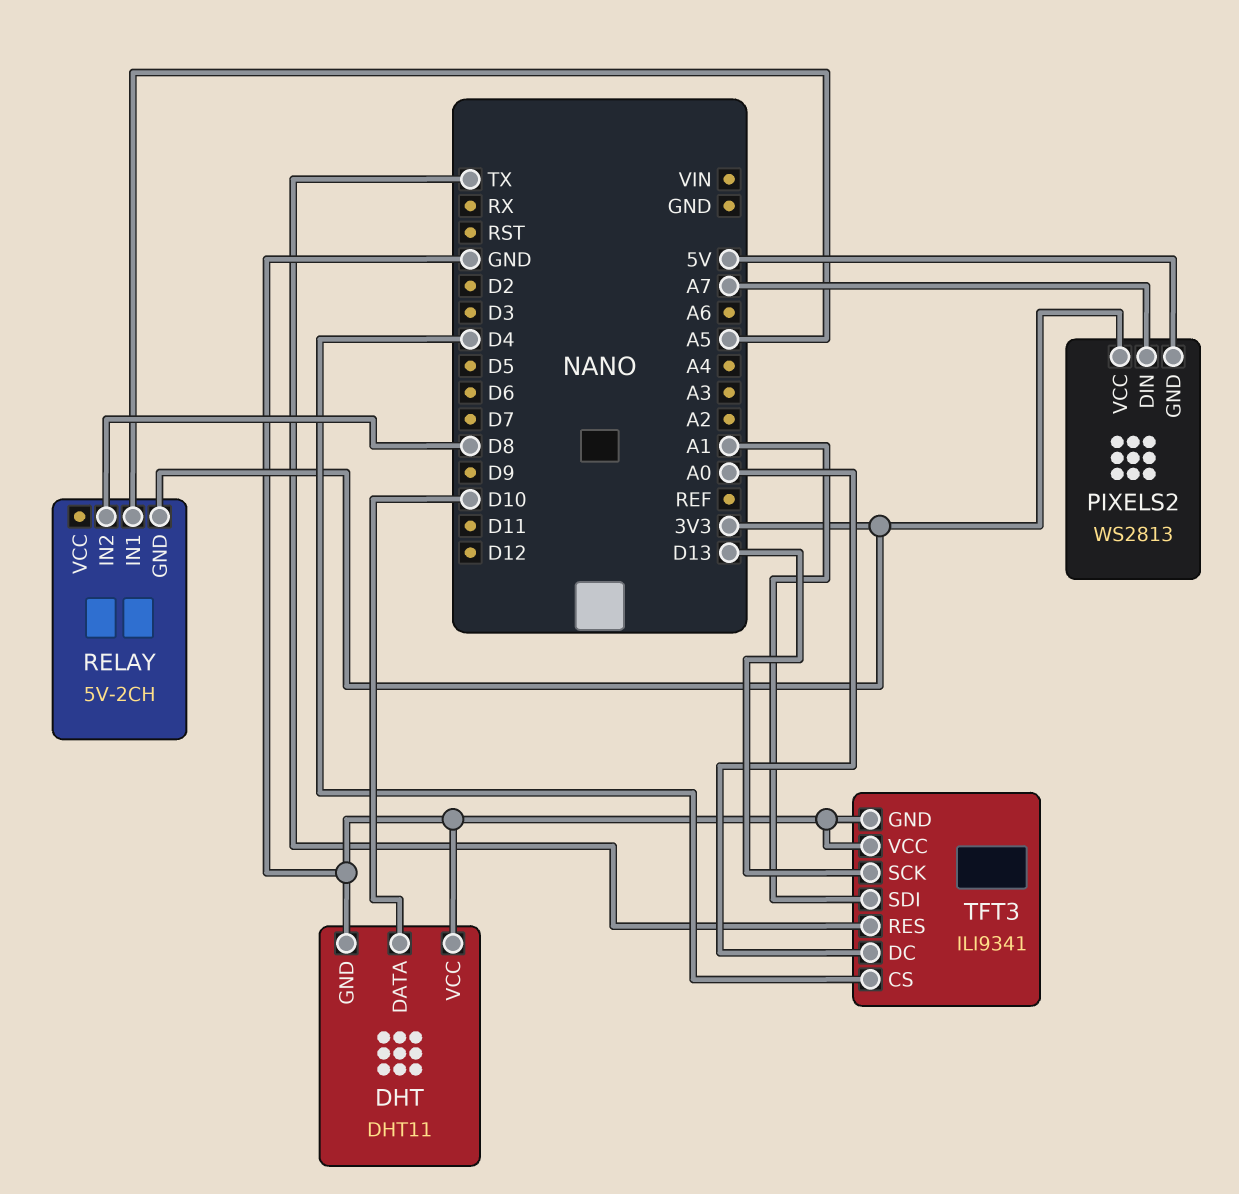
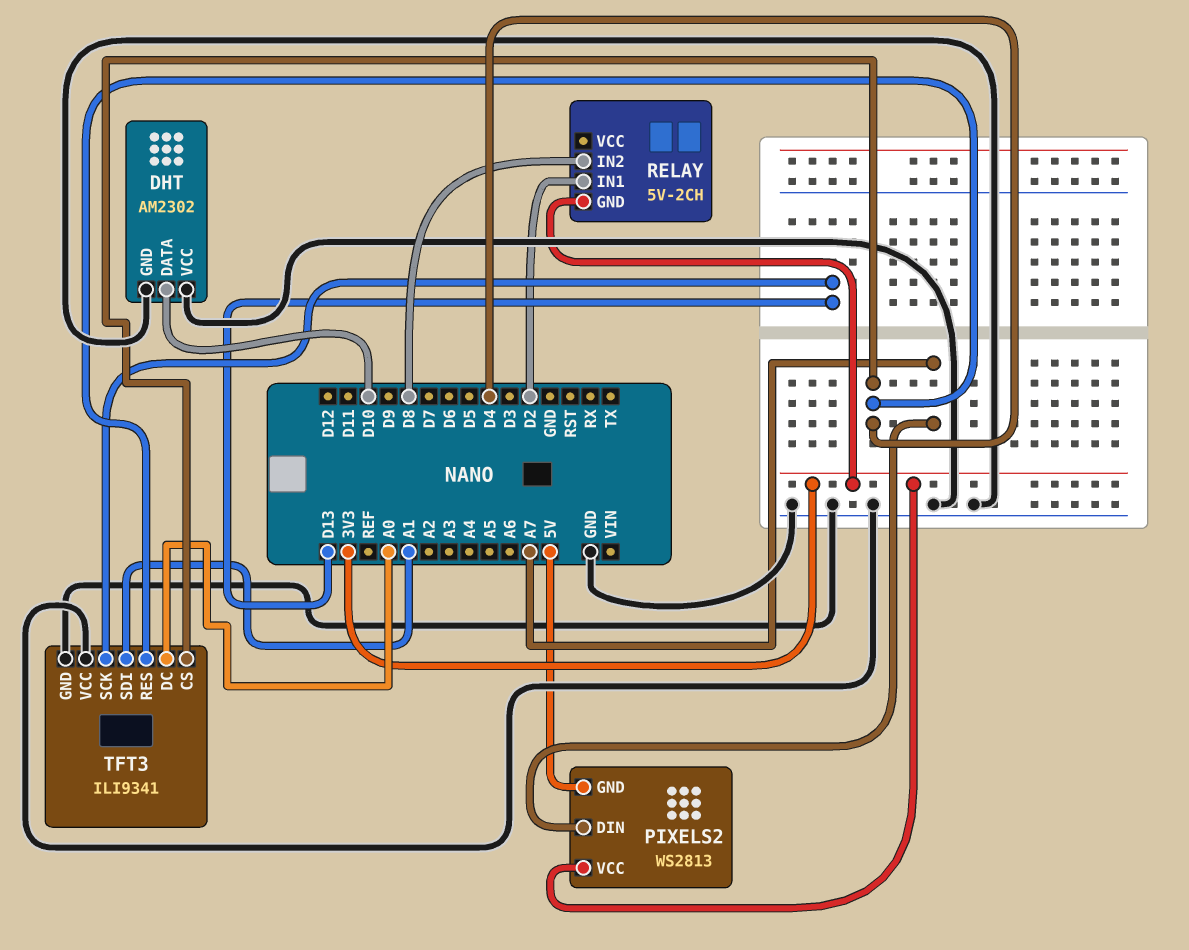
DHT: DHT11 -> AM2302
RELAY pin IN1: A5 -> D2
TFT3 pin RES: TX -> D4

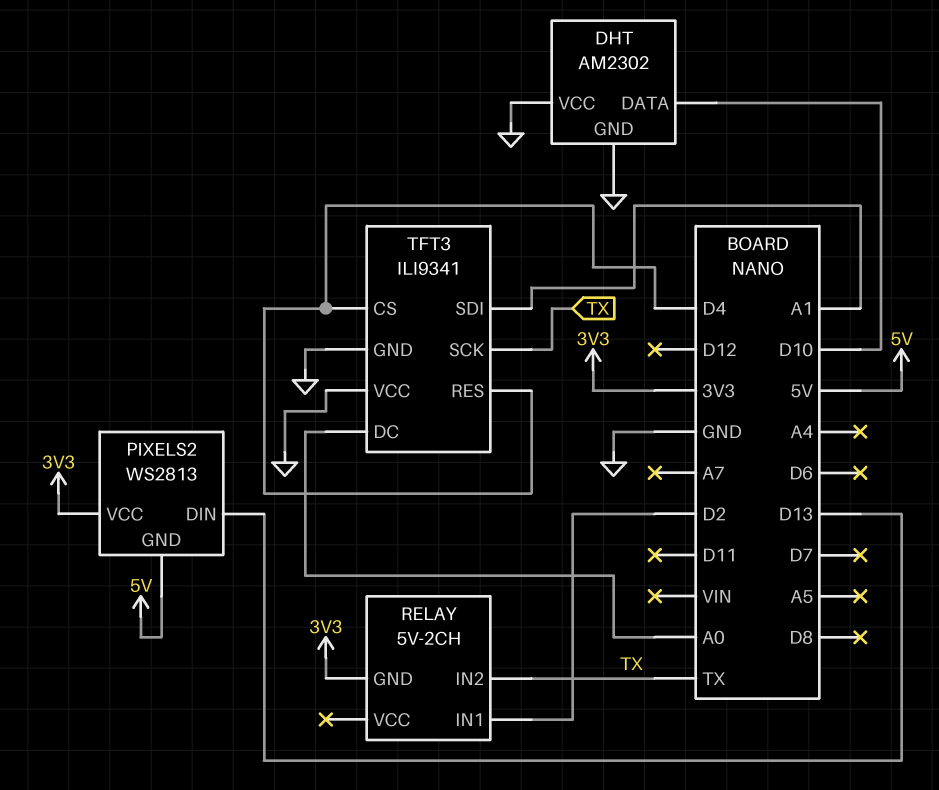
PIXELS2 pin DIN: A7 -> D13
RELAY pin IN2: D8 -> TX
TFT3 pin SCK: D13 -> TX

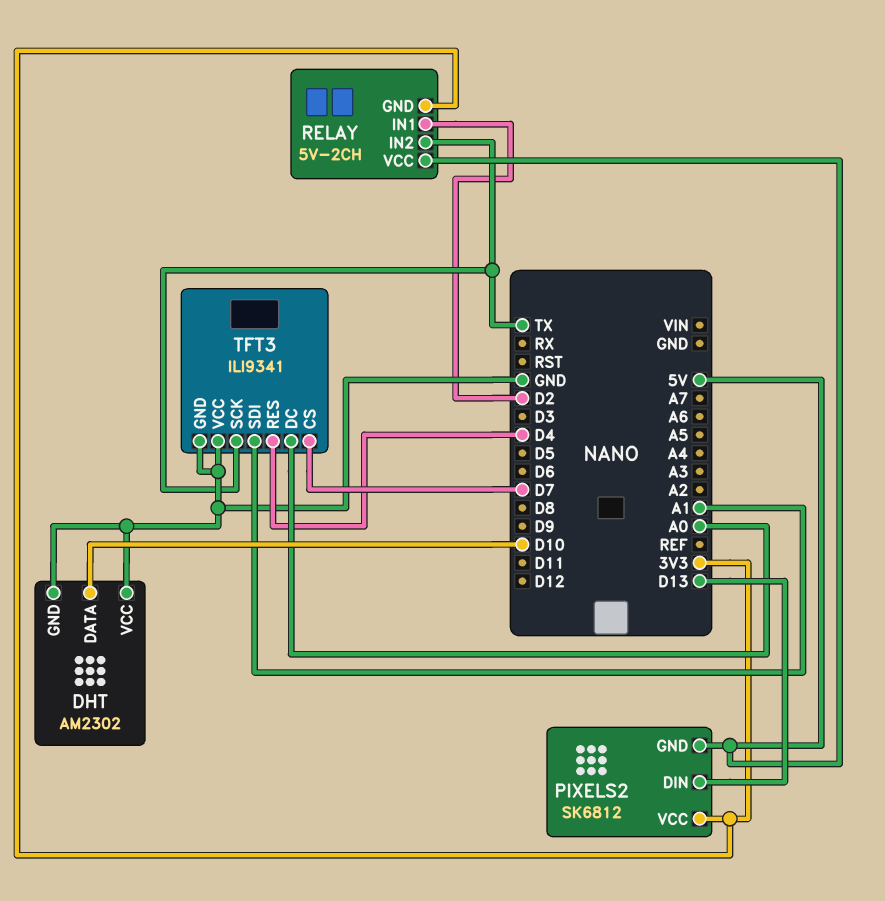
PIXELS2: WS2813 -> SK6812
RELAY pin VCC: none -> 5V
TFT3 pin CS: D4 -> D7

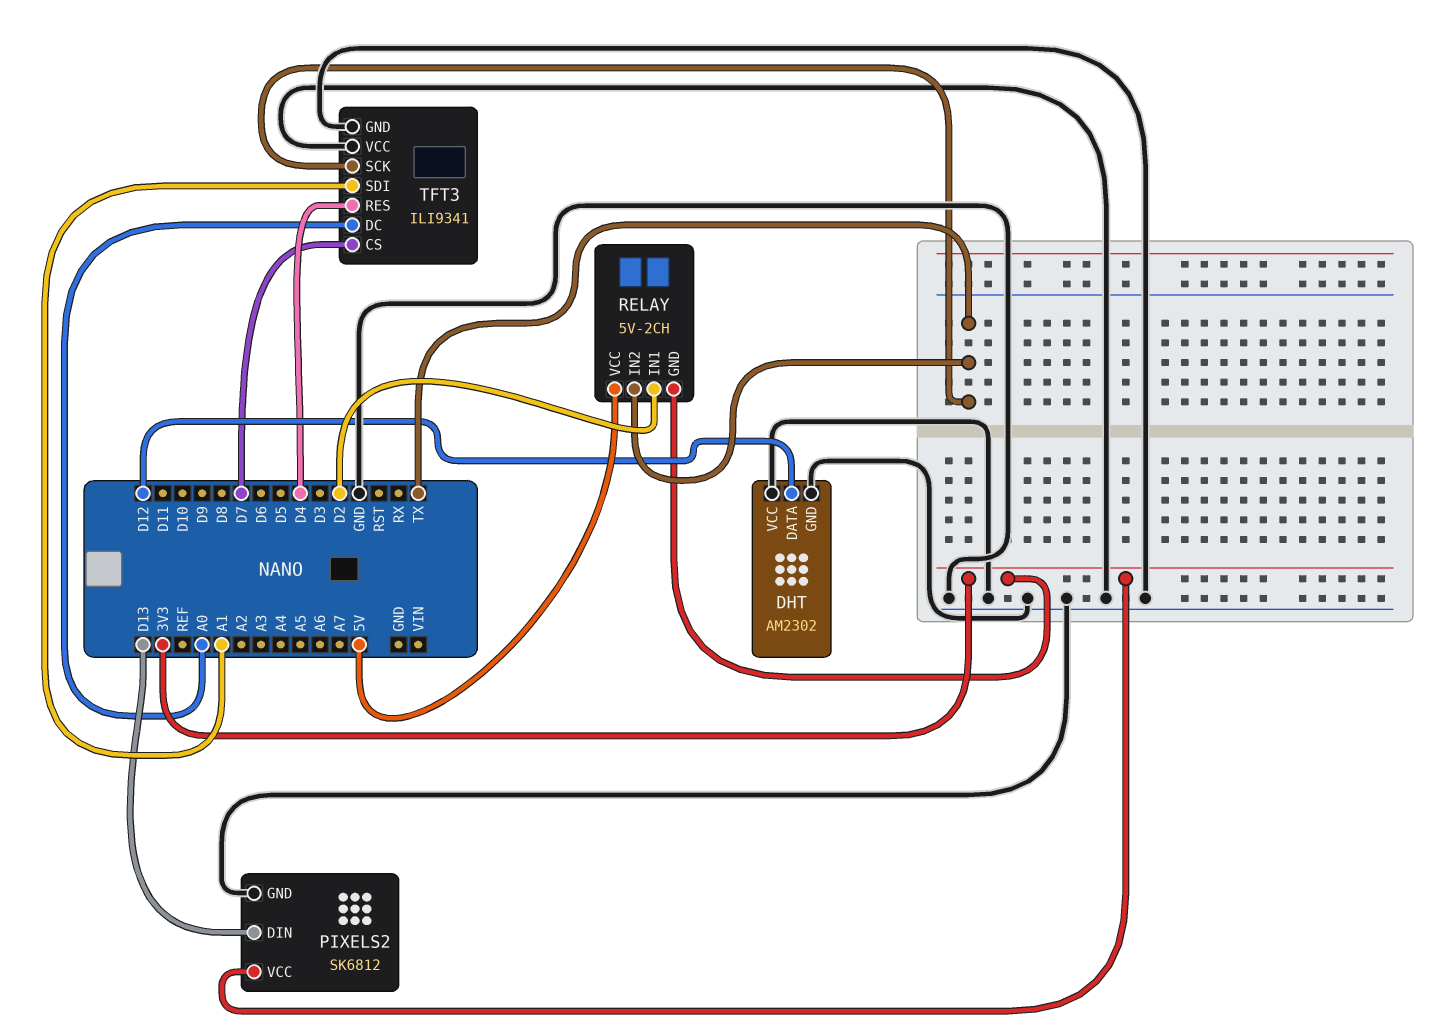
DHT pin DATA: D10 -> D12
PIXELS2 pin GND: 5V -> GND

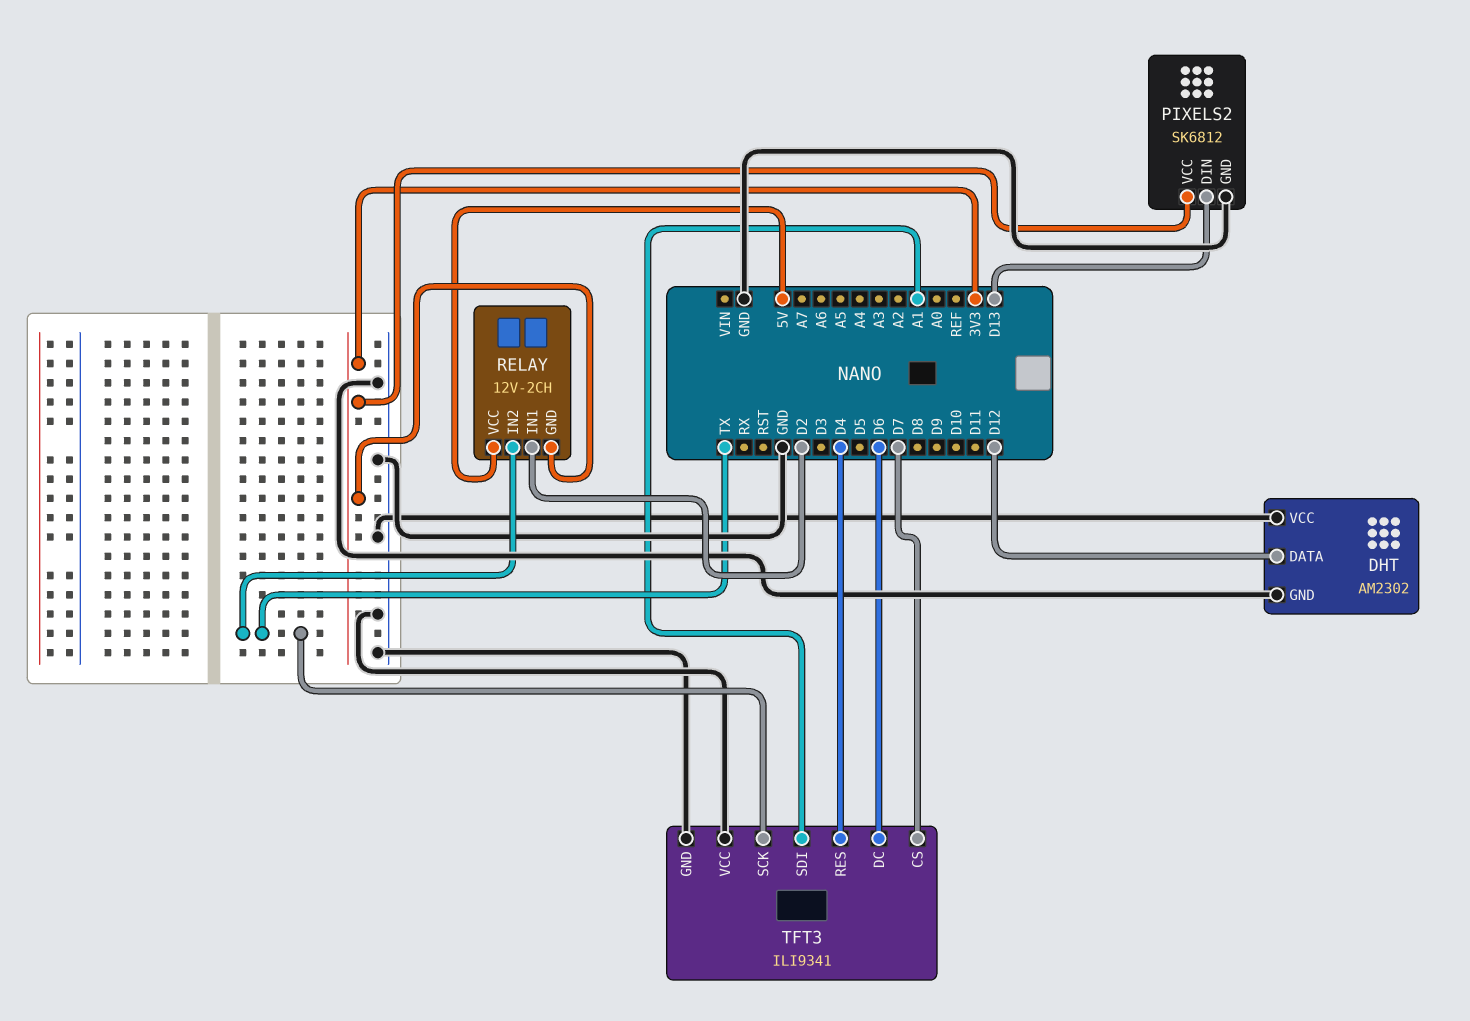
RELAY: 5V-2CH -> 12V-2CH
TFT3 pin DC: A0 -> D6

